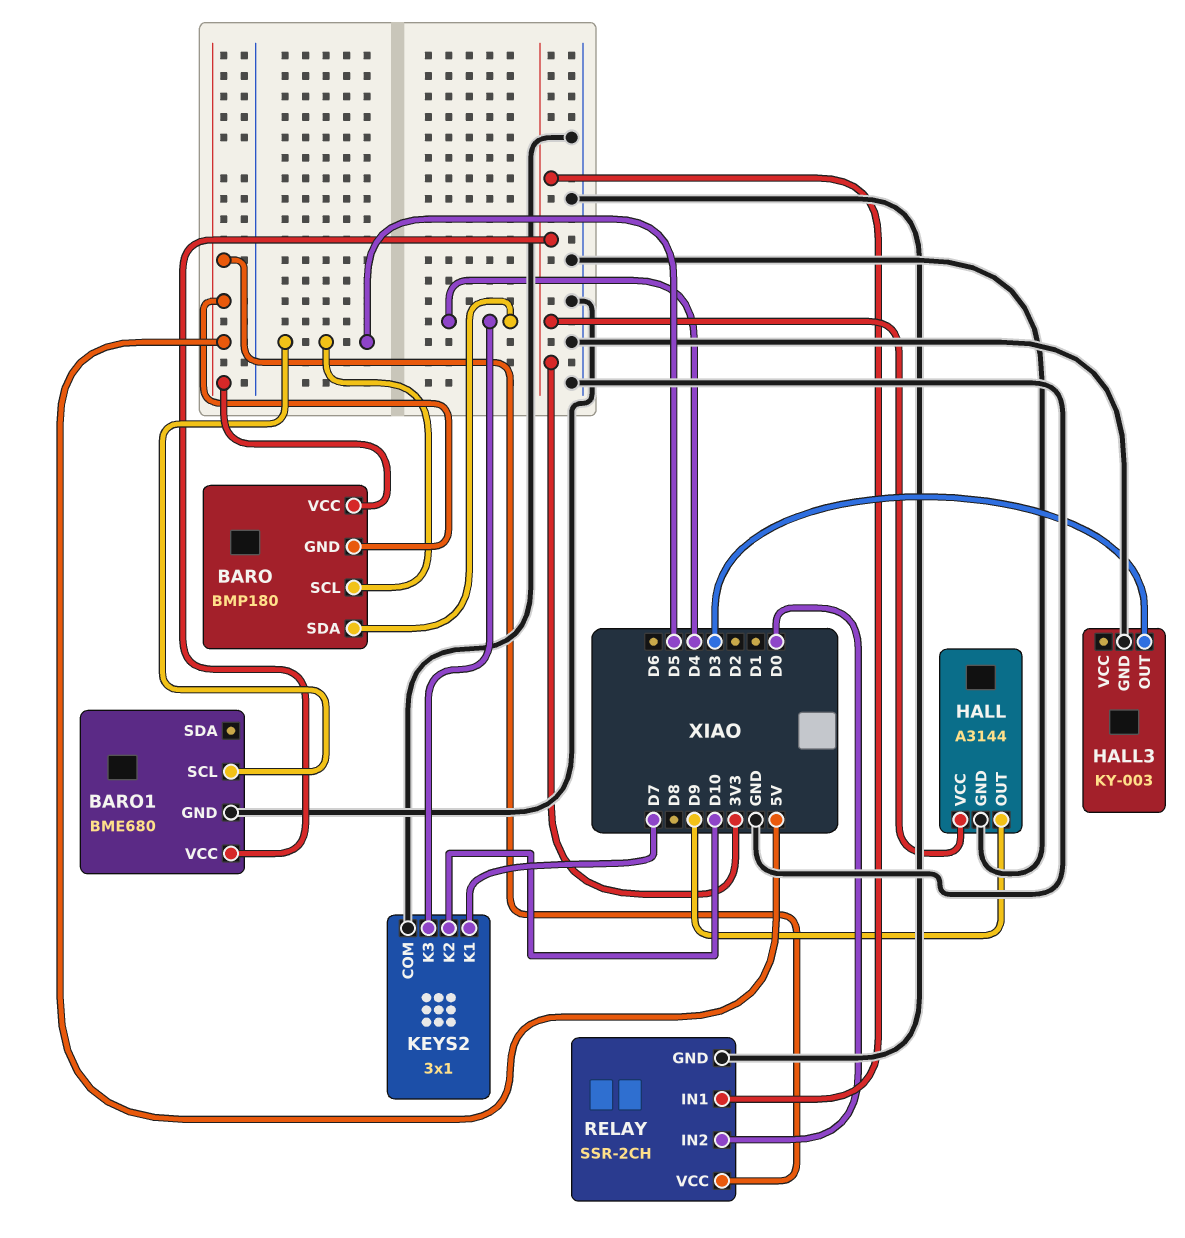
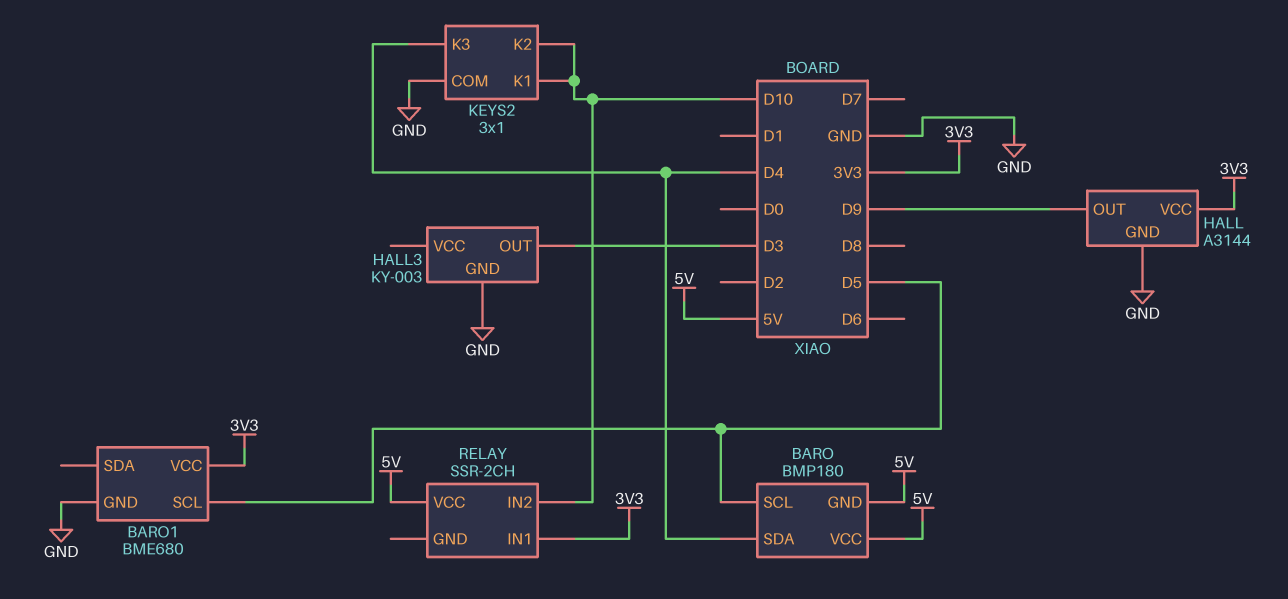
KEYS2 pin K1: D7 -> D10
RELAY pin GND: GND -> none
RELAY pin IN2: D0 -> D10

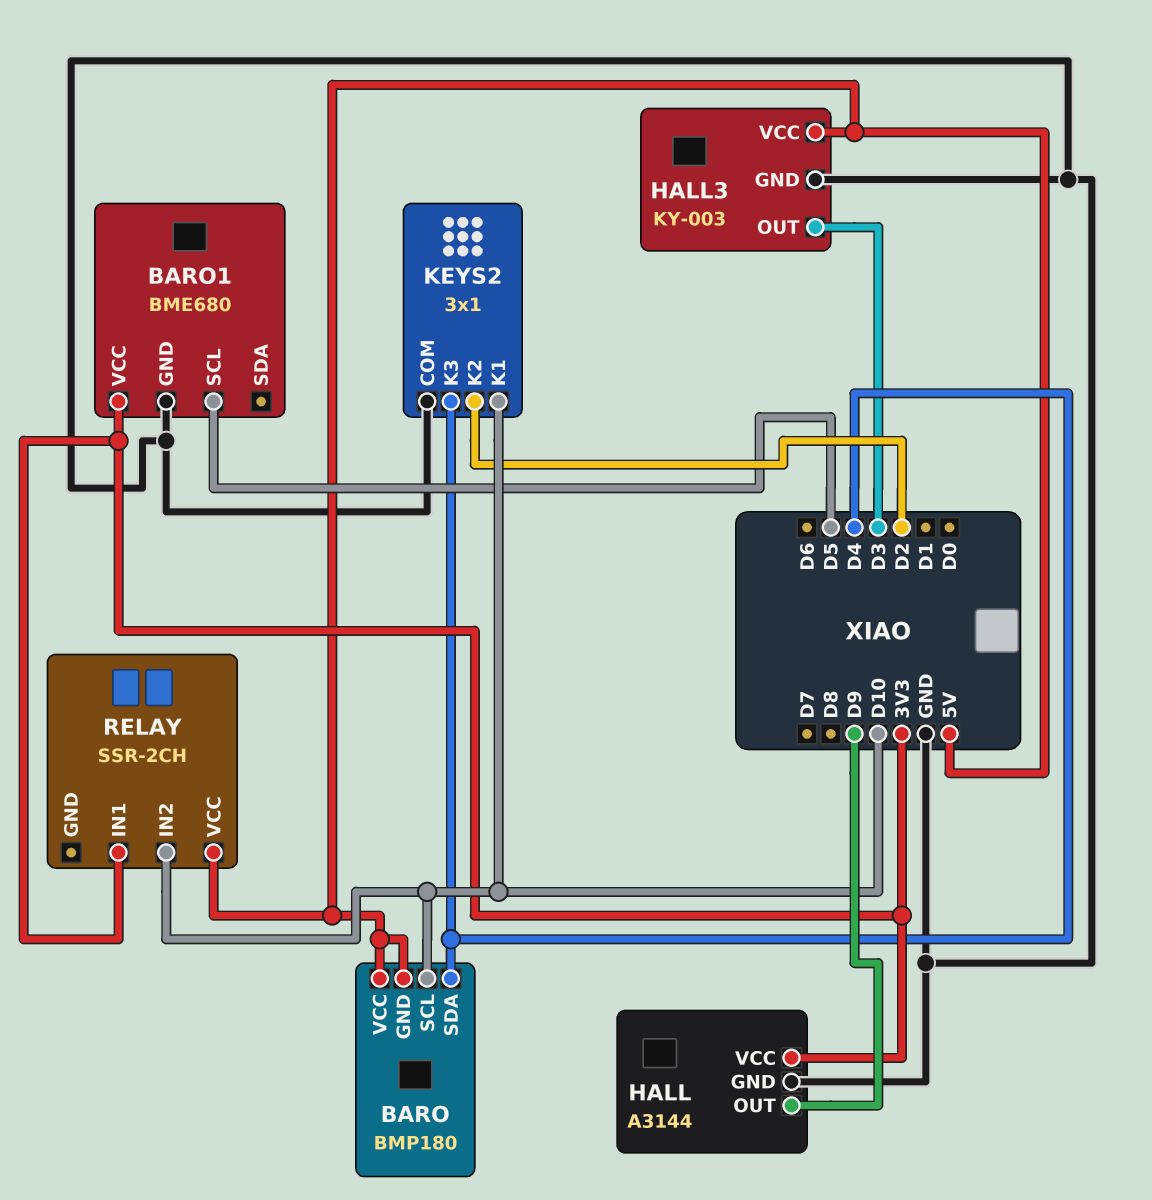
BARO pin SCL: D5 -> D10
HALL3 pin VCC: none -> 5V
KEYS2 pin K2: D10 -> D2

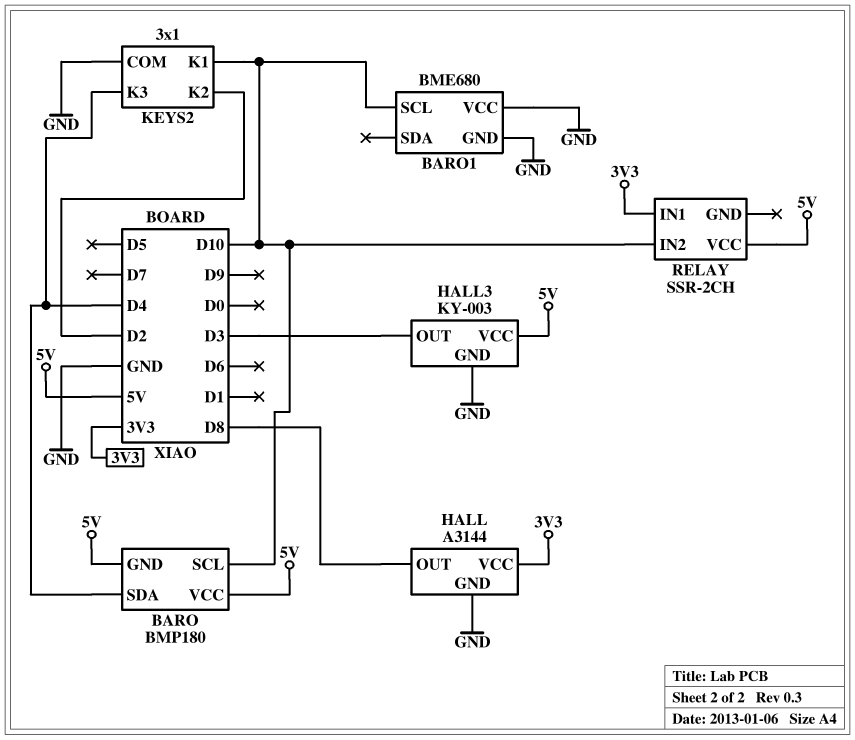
BARO1 pin SCL: D5 -> D10
BARO1 pin VCC: 3V3 -> GND
HALL pin OUT: D9 -> D8

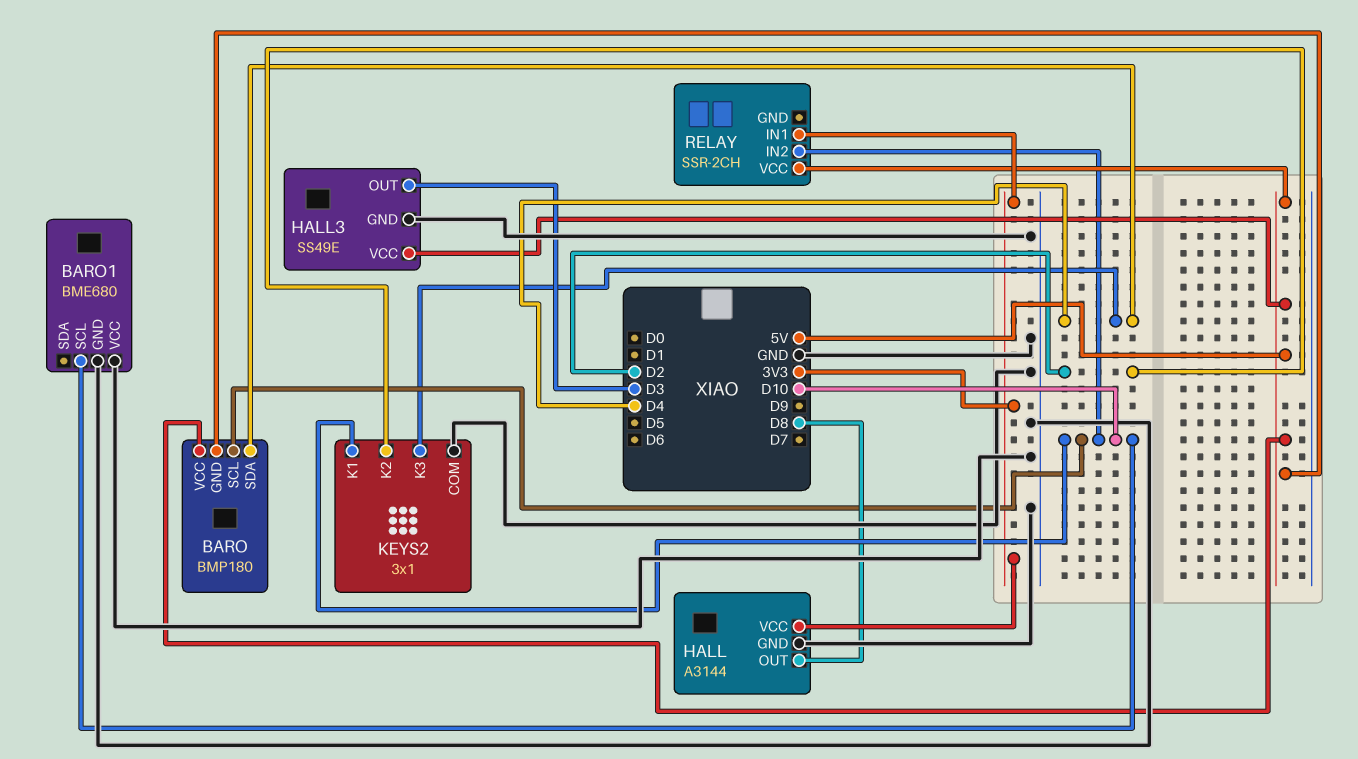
HALL3: KY-003 -> SS49E

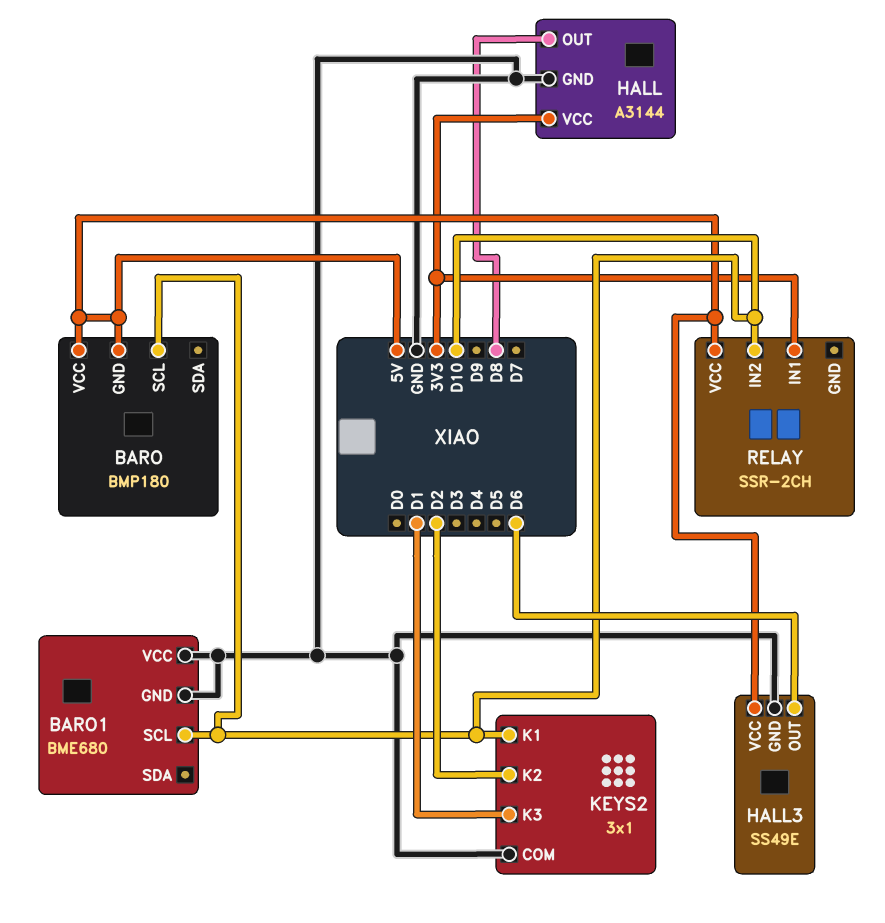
BARO pin SDA: D4 -> none
HALL3 pin OUT: D3 -> D6
KEYS2 pin K3: D4 -> D1

